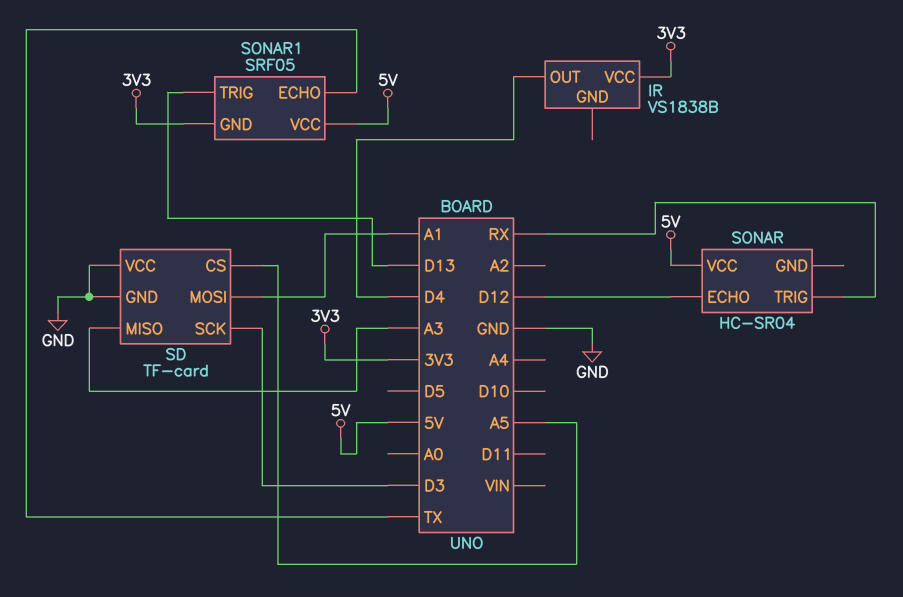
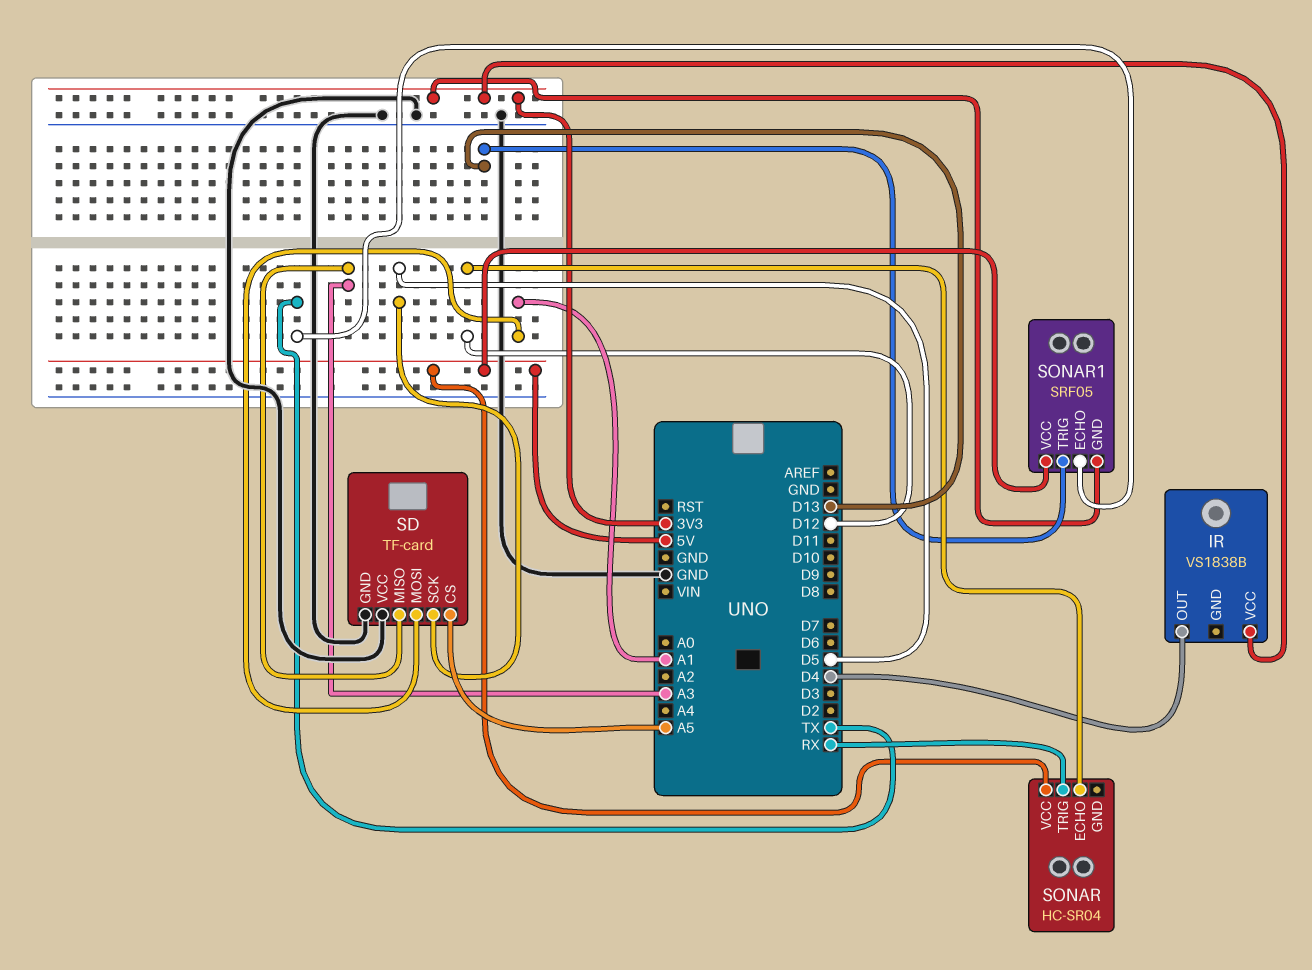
SD pin SCK: D3 -> D5

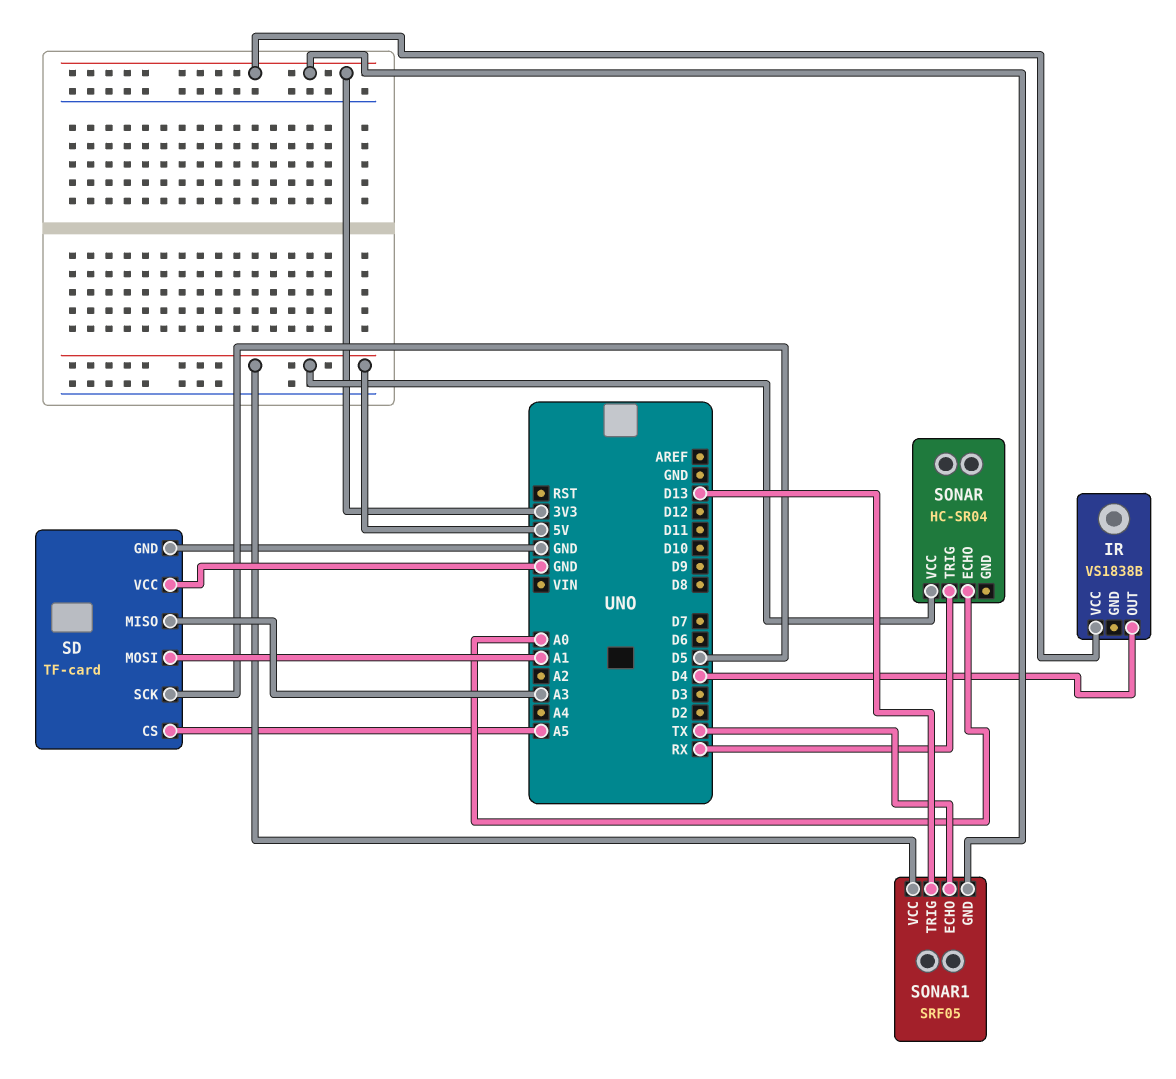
SONAR pin ECHO: D12 -> A0

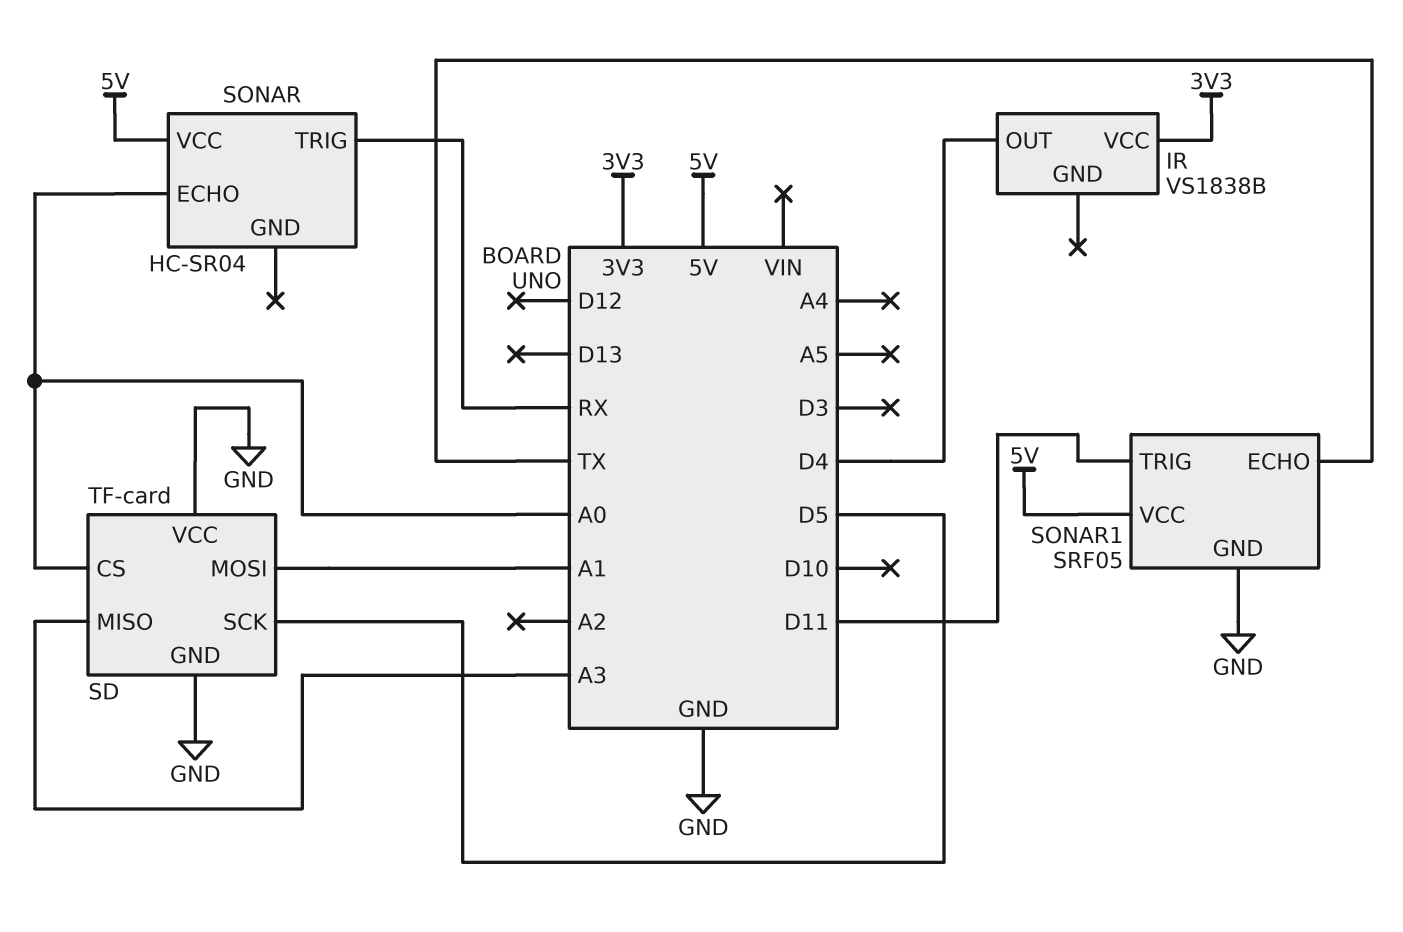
SD pin CS: A5 -> A0
SONAR1 pin GND: 3V3 -> GND
SONAR1 pin TRIG: D13 -> D11

